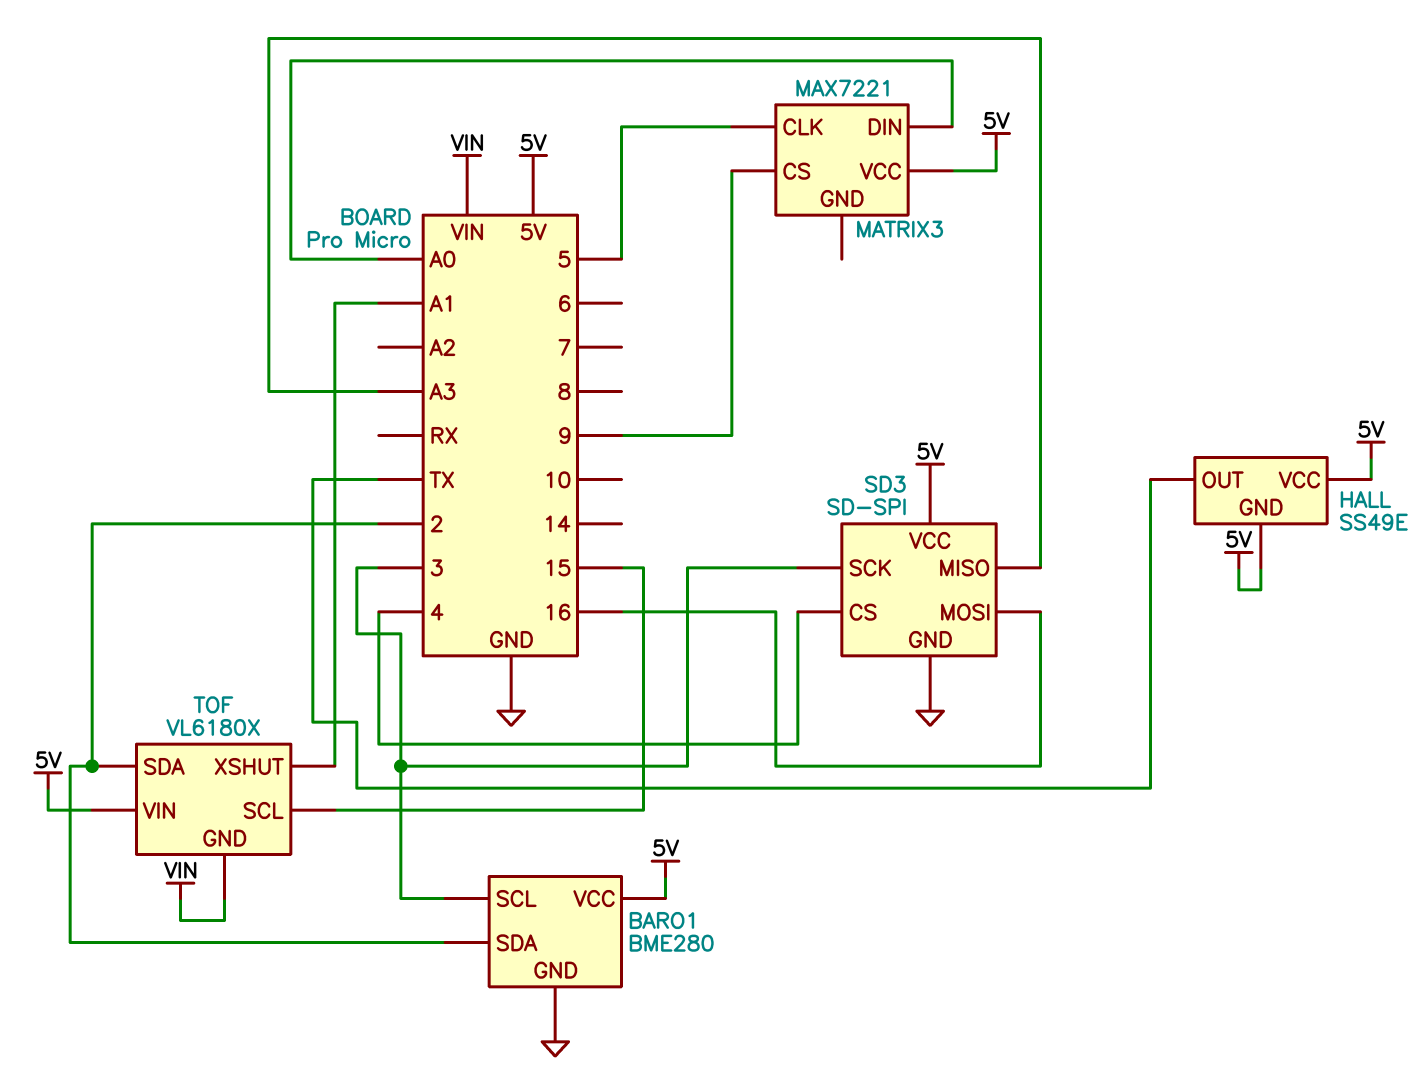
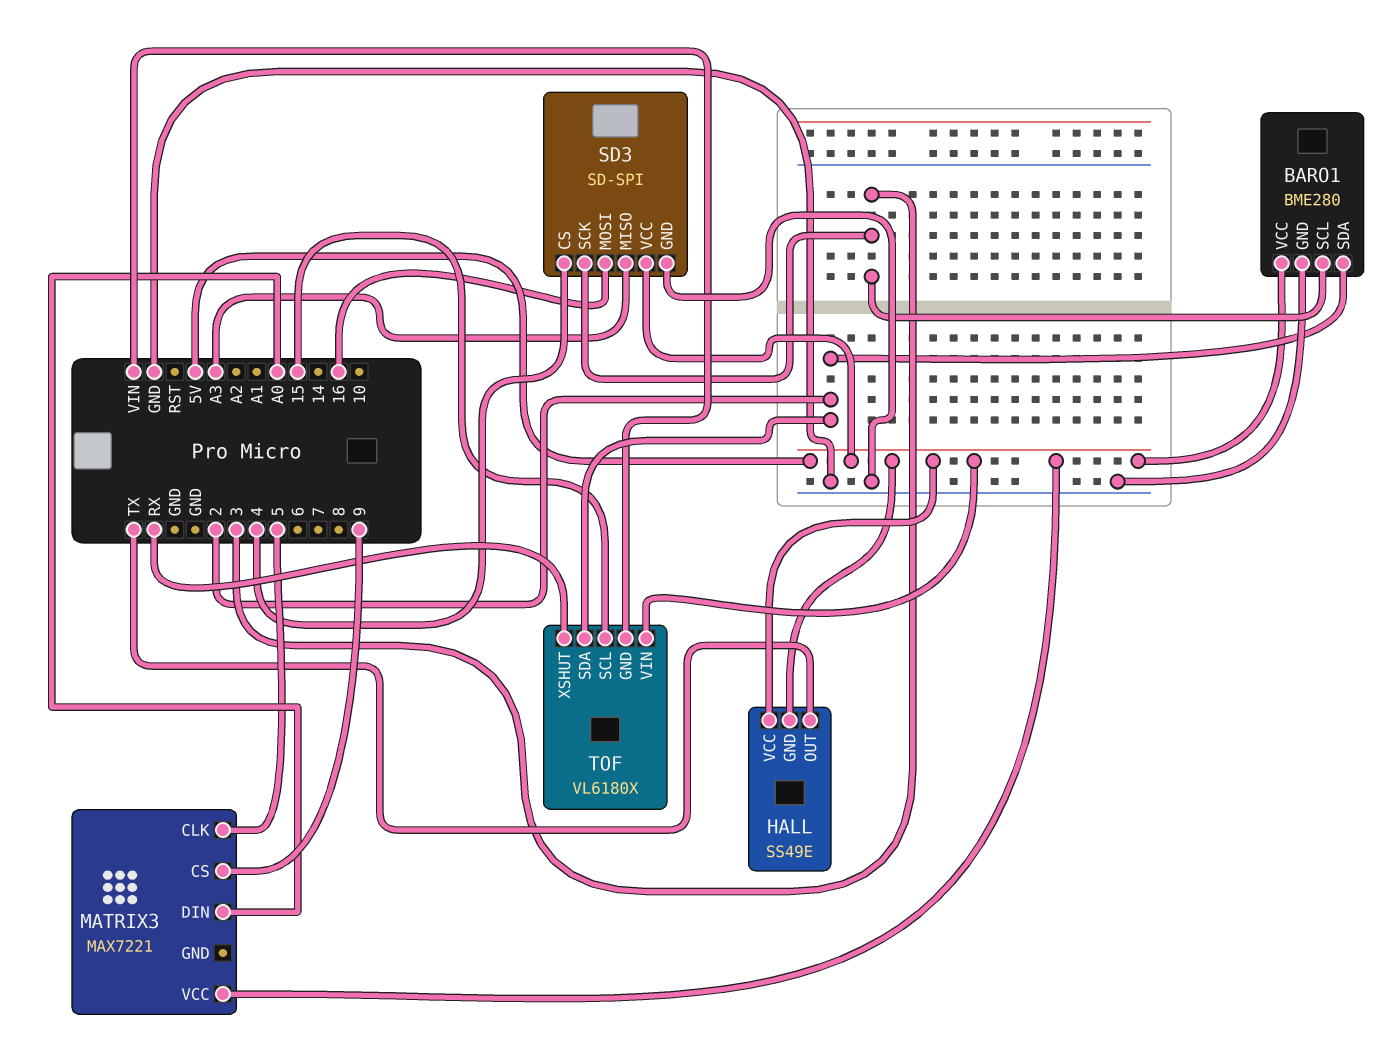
TOF pin XSHUT: A1 -> RX

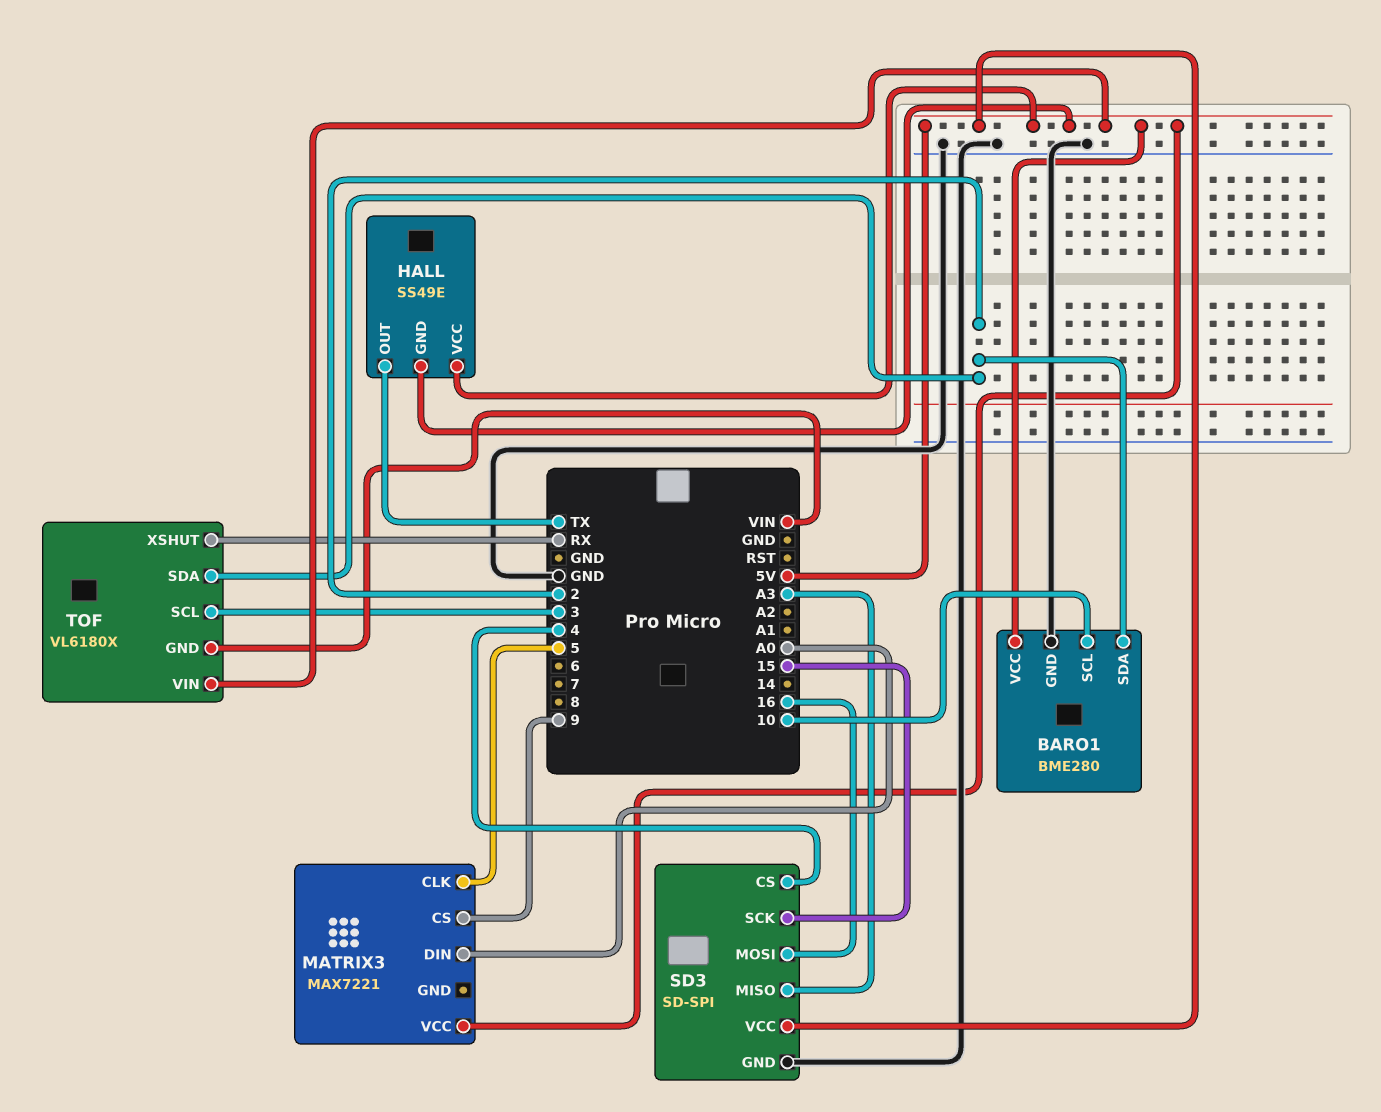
BARO1 pin SCL: 3 -> 10
SD3 pin SCK: 3 -> 15
TOF pin SCL: 15 -> 3

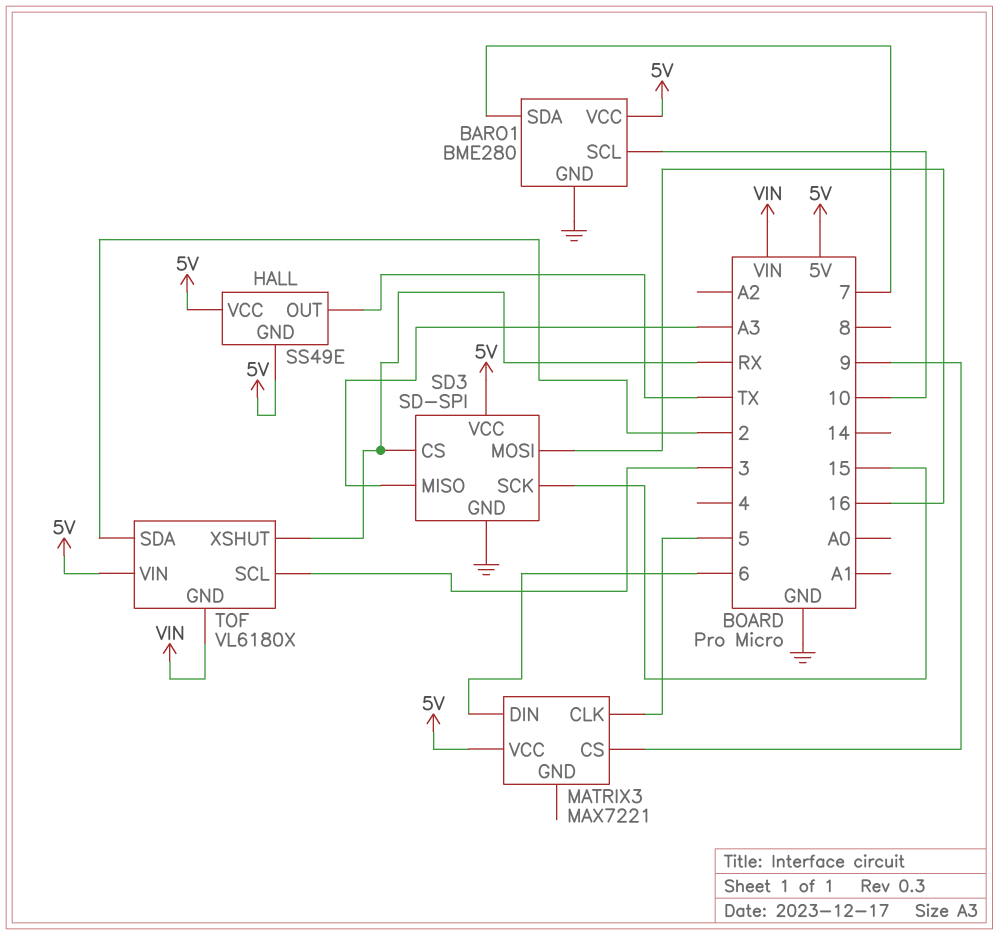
BARO1 pin SDA: 2 -> 7
MATRIX3 pin DIN: A0 -> 6
SD3 pin CS: 4 -> RX

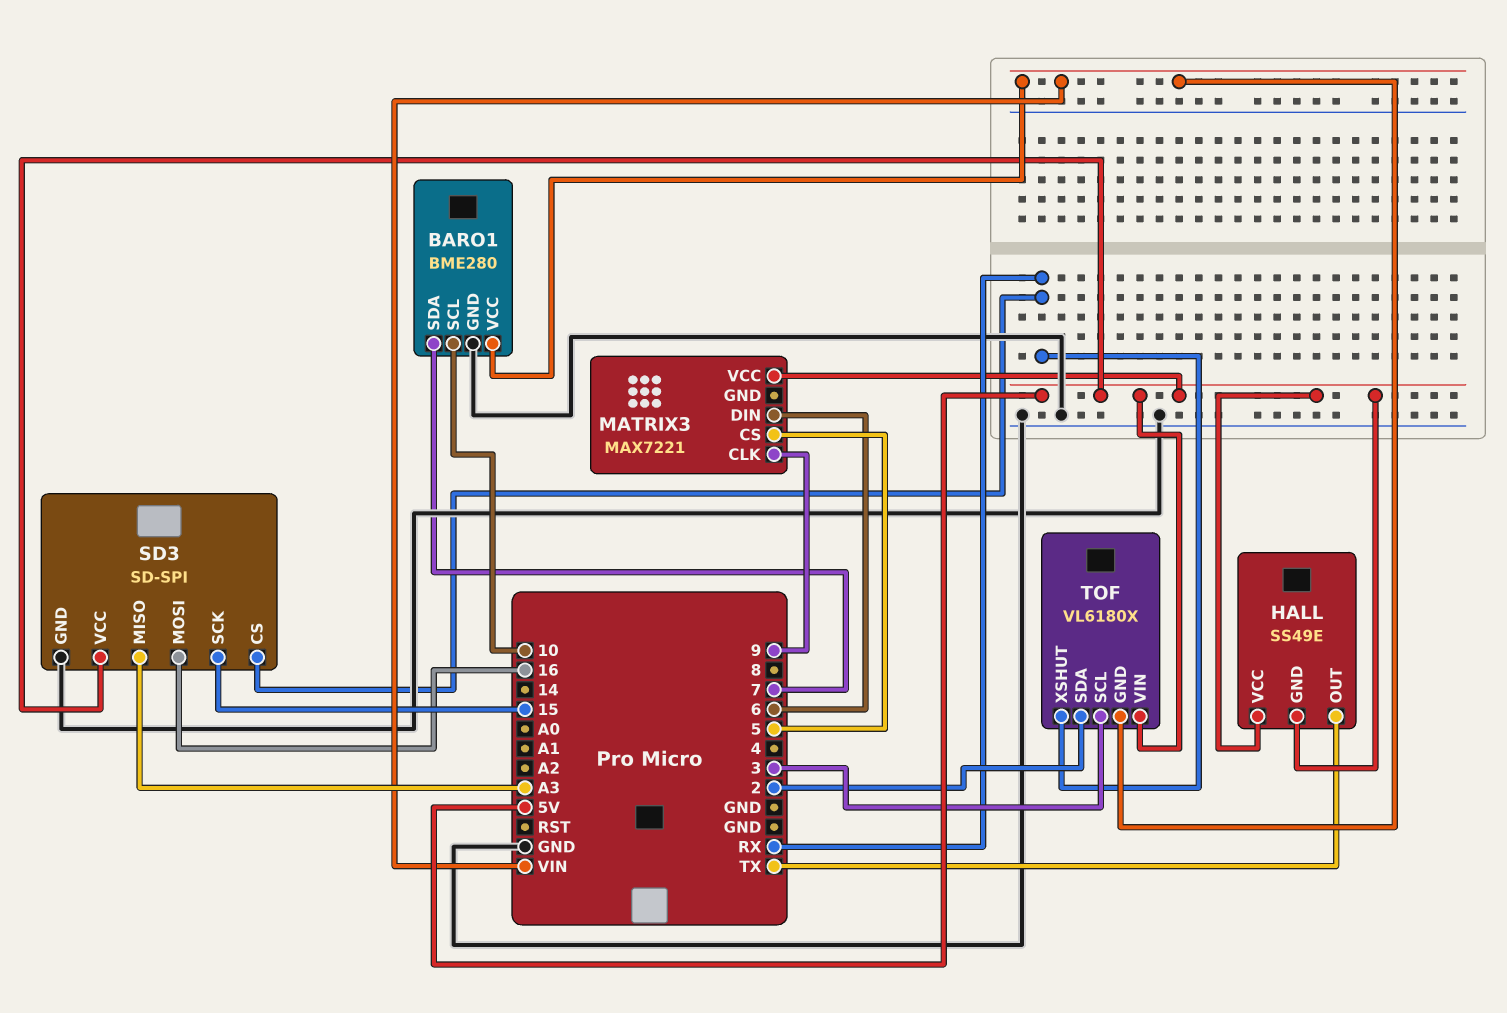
BARO1 pin VCC: 5V -> VIN
MATRIX3 pin CLK: 5 -> 9
MATRIX3 pin CS: 9 -> 5

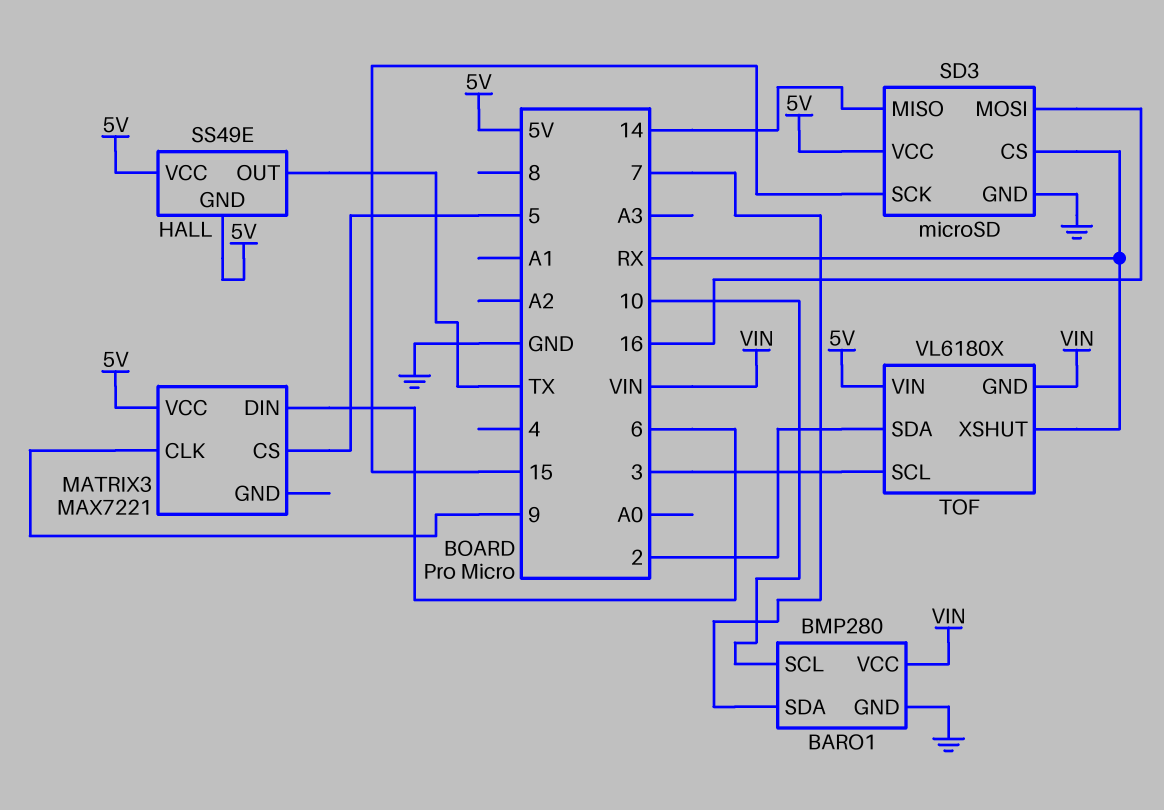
BARO1: BME280 -> BMP280
SD3: SD-SPI -> microSD
SD3 pin MISO: A3 -> 14

